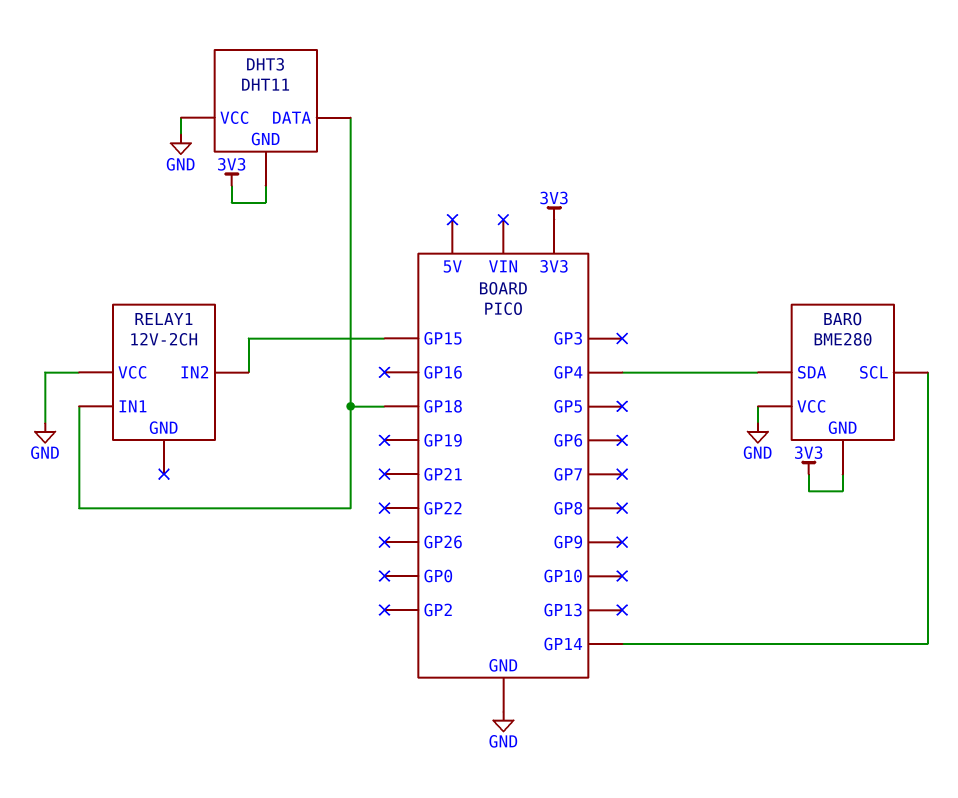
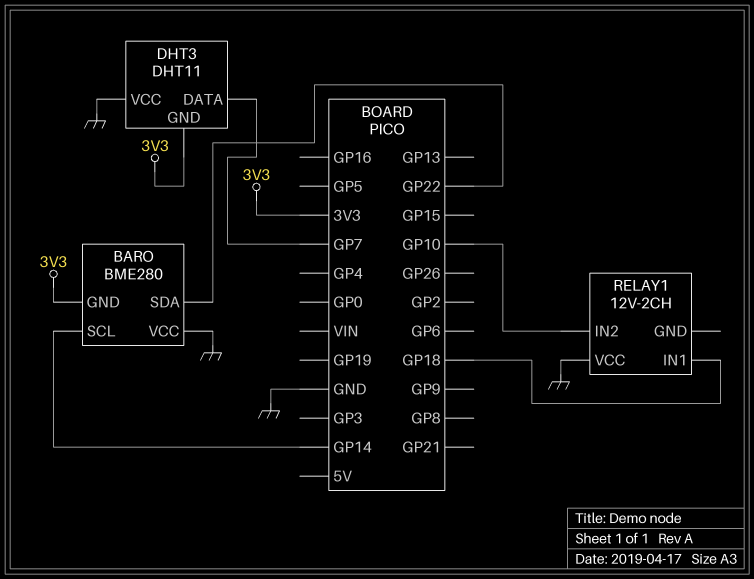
BARO pin SDA: GP4 -> GP22
DHT3 pin DATA: GP18 -> GP7
RELAY1 pin IN2: GP15 -> GP10

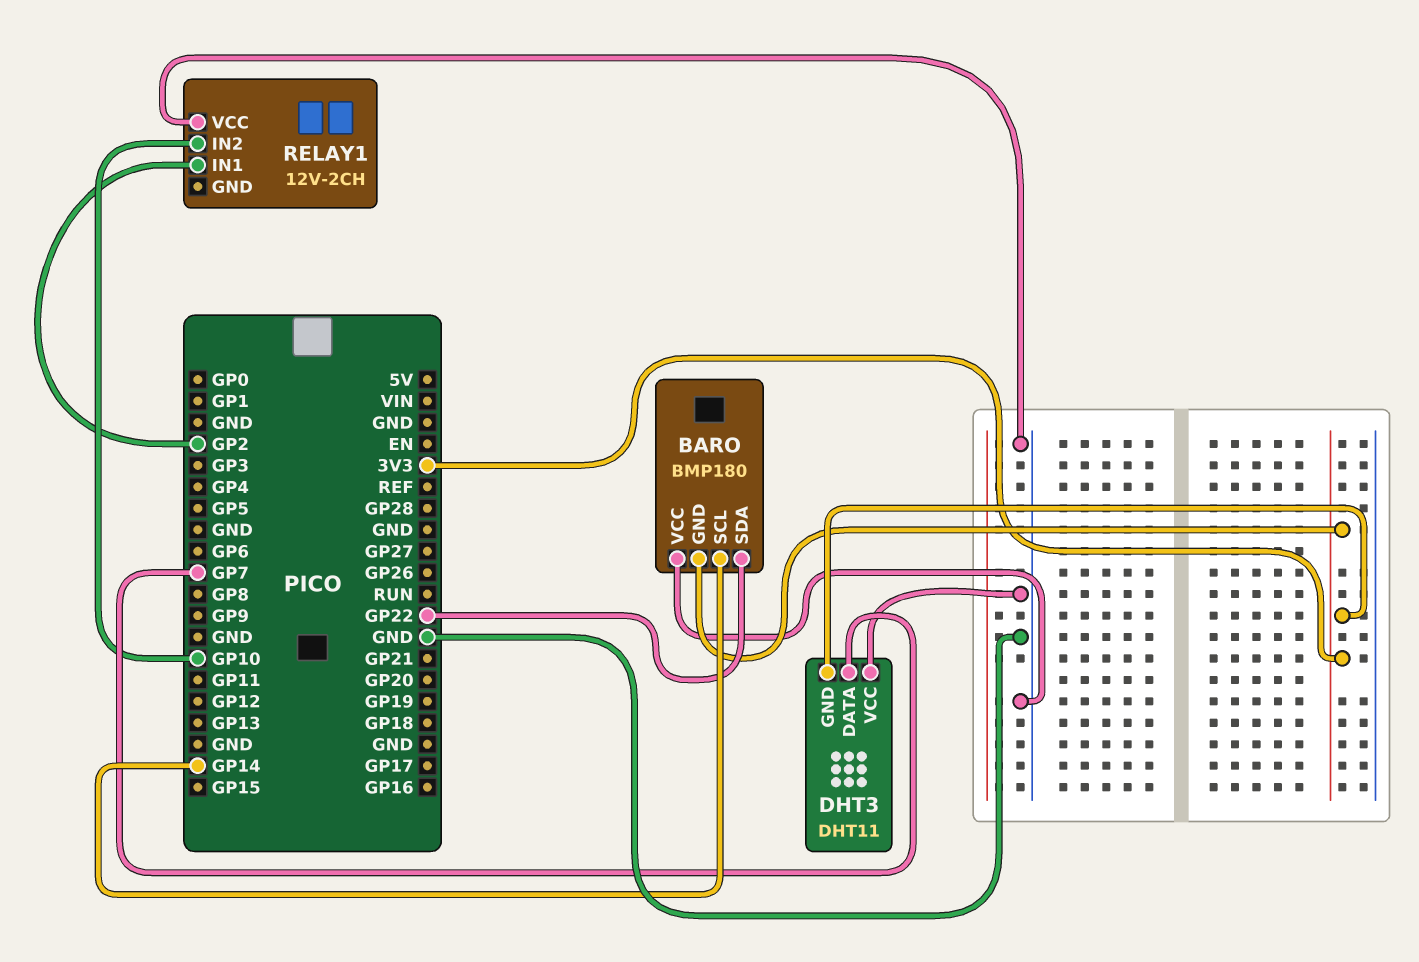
BARO: BME280 -> BMP180
RELAY1 pin IN1: GP18 -> GP2

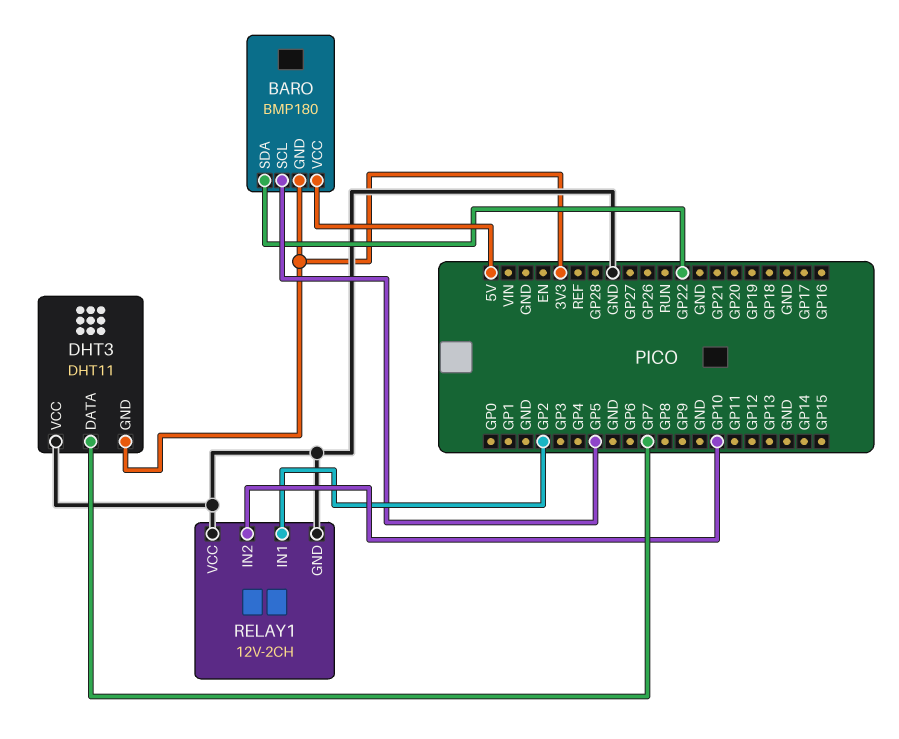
BARO pin SCL: GP14 -> GP5
BARO pin VCC: GND -> 5V
RELAY1 pin GND: none -> GND

